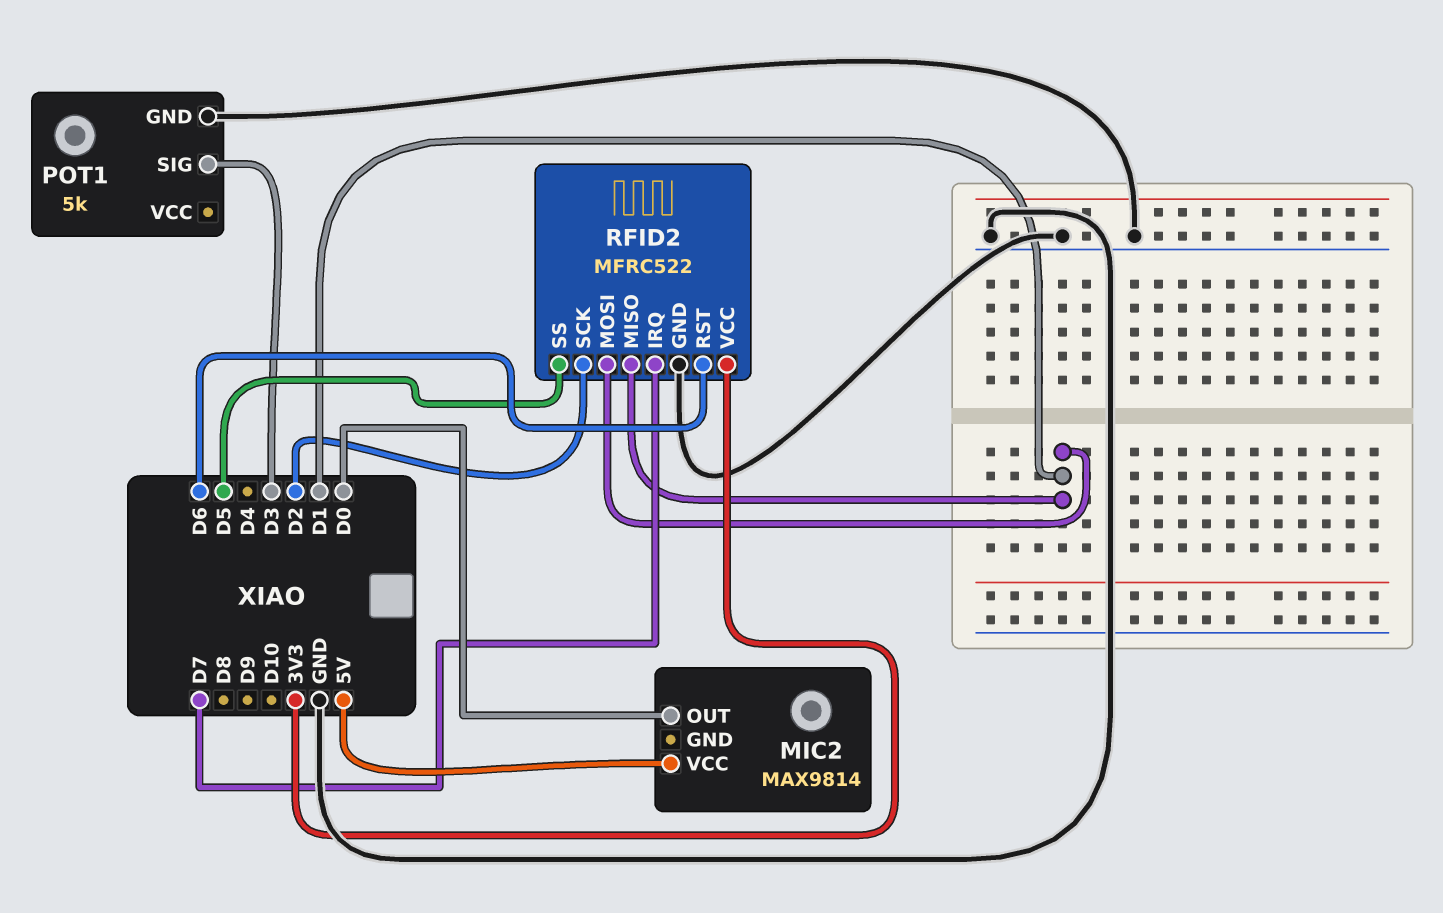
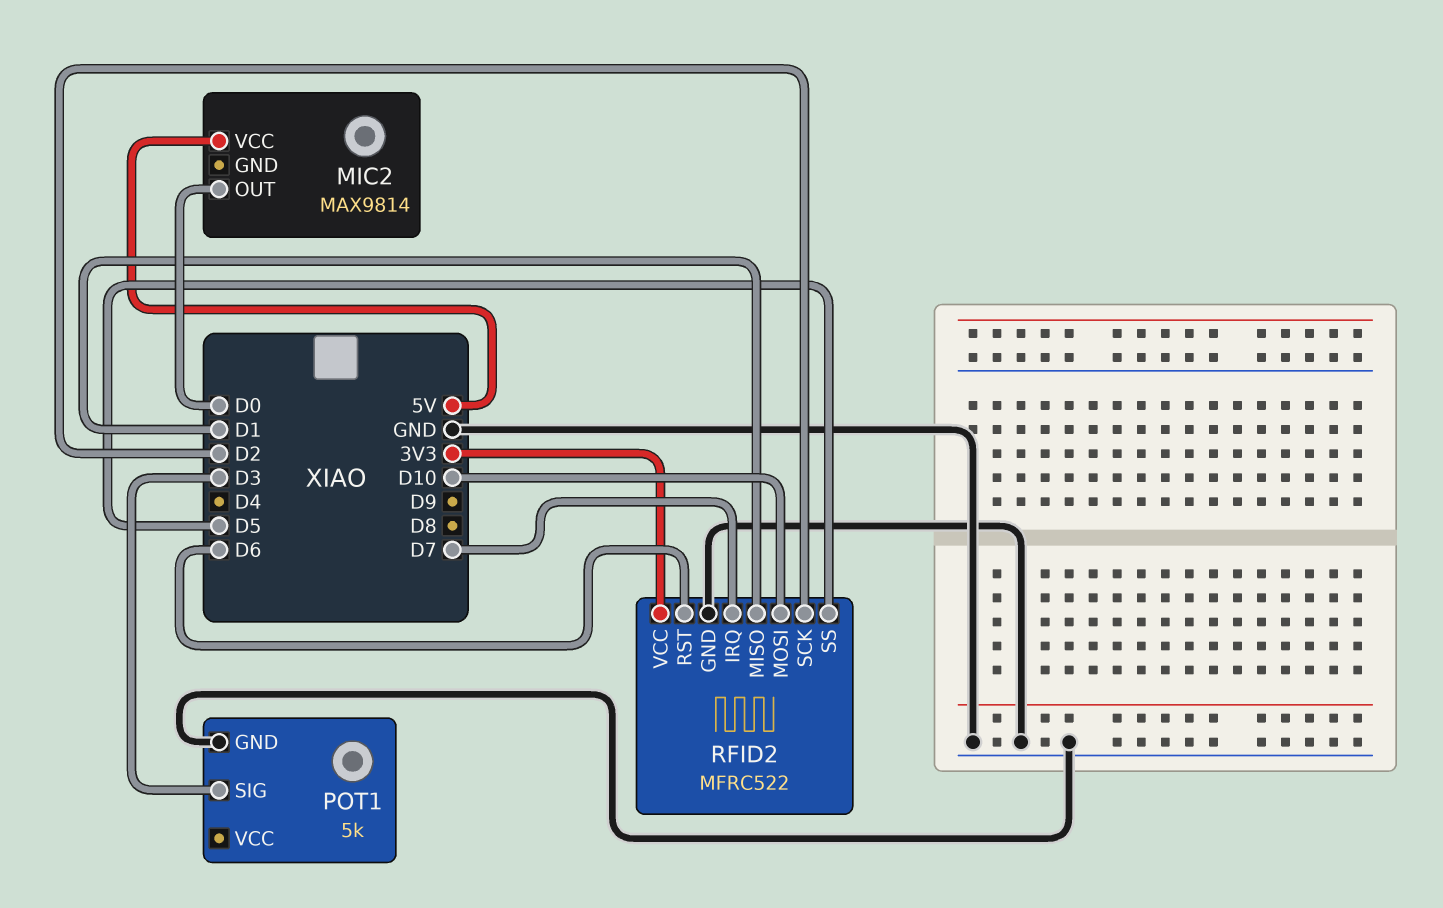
RFID2 pin MOSI: D1 -> D10

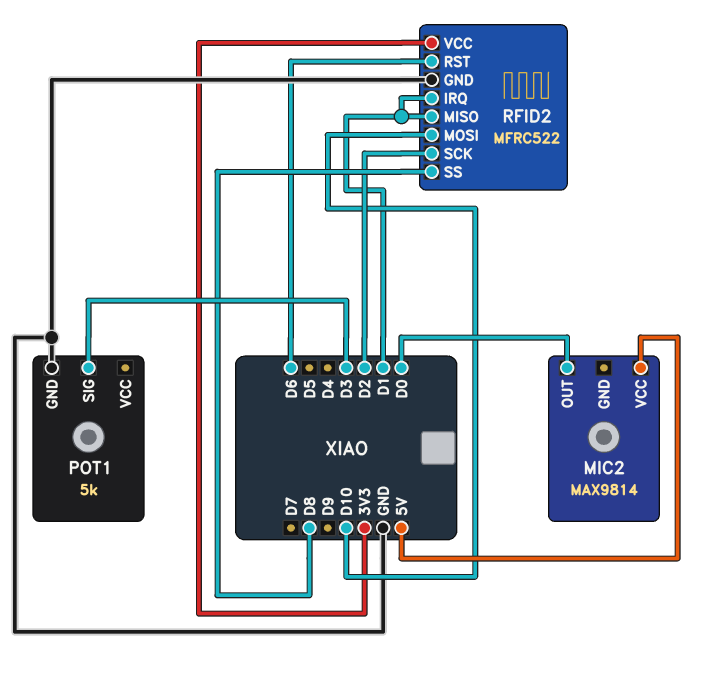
RFID2 pin IRQ: D7 -> D1
RFID2 pin SS: D5 -> D8

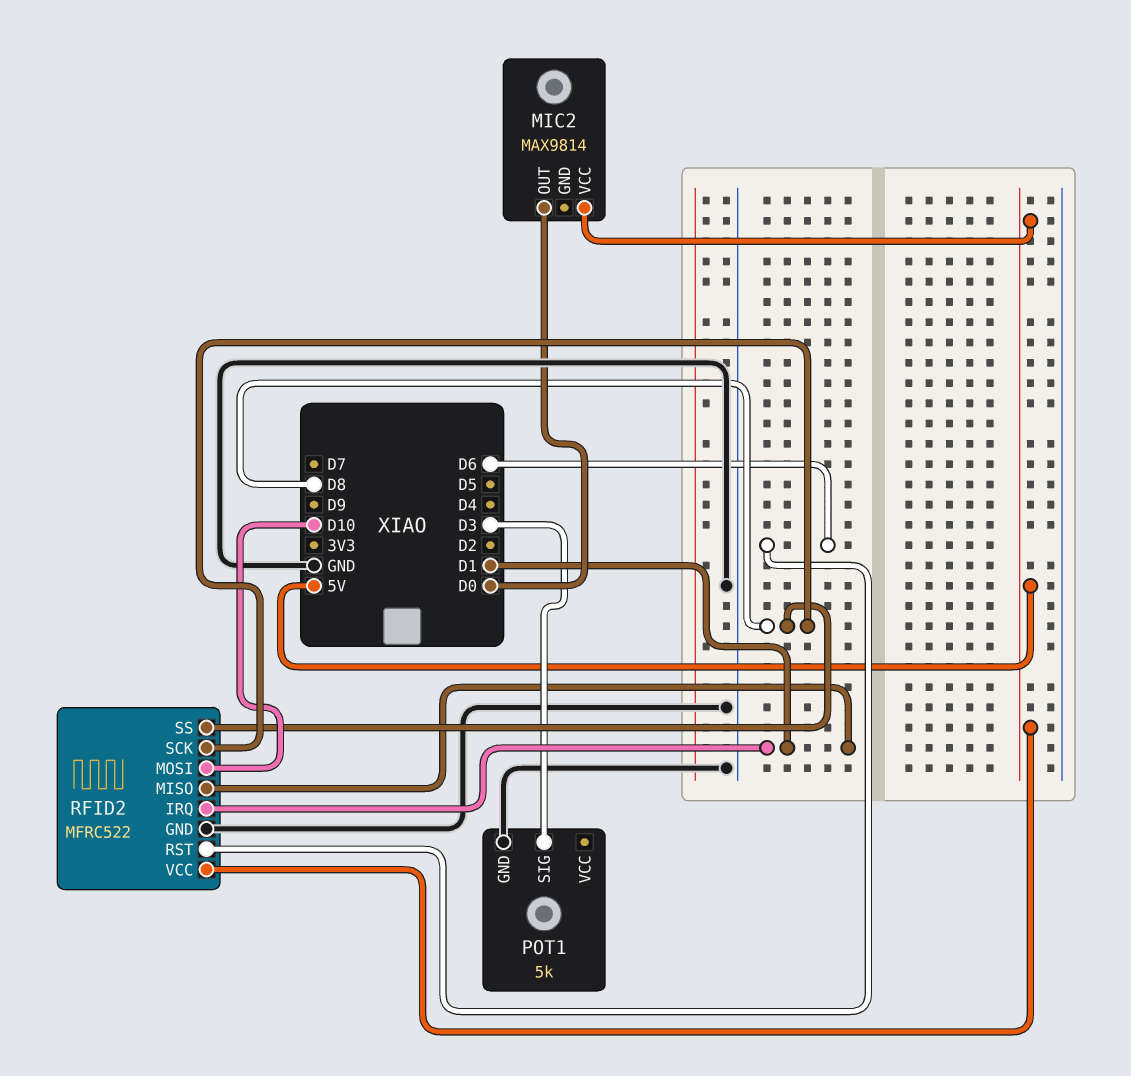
RFID2 pin SCK: D2 -> D8
RFID2 pin VCC: 3V3 -> 5V

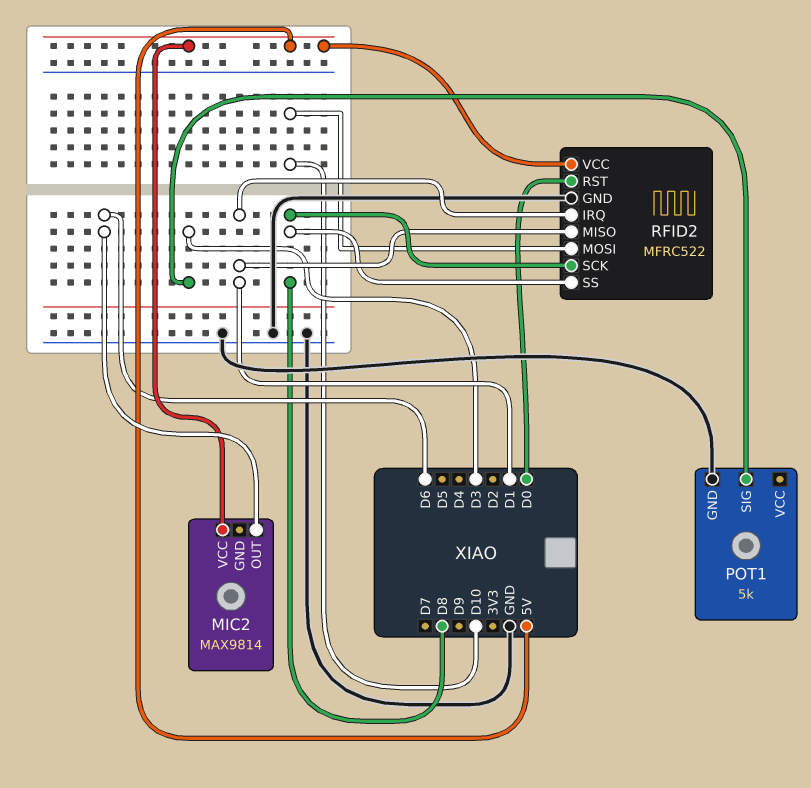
MIC2 pin OUT: D0 -> D6
RFID2 pin RST: D6 -> D0

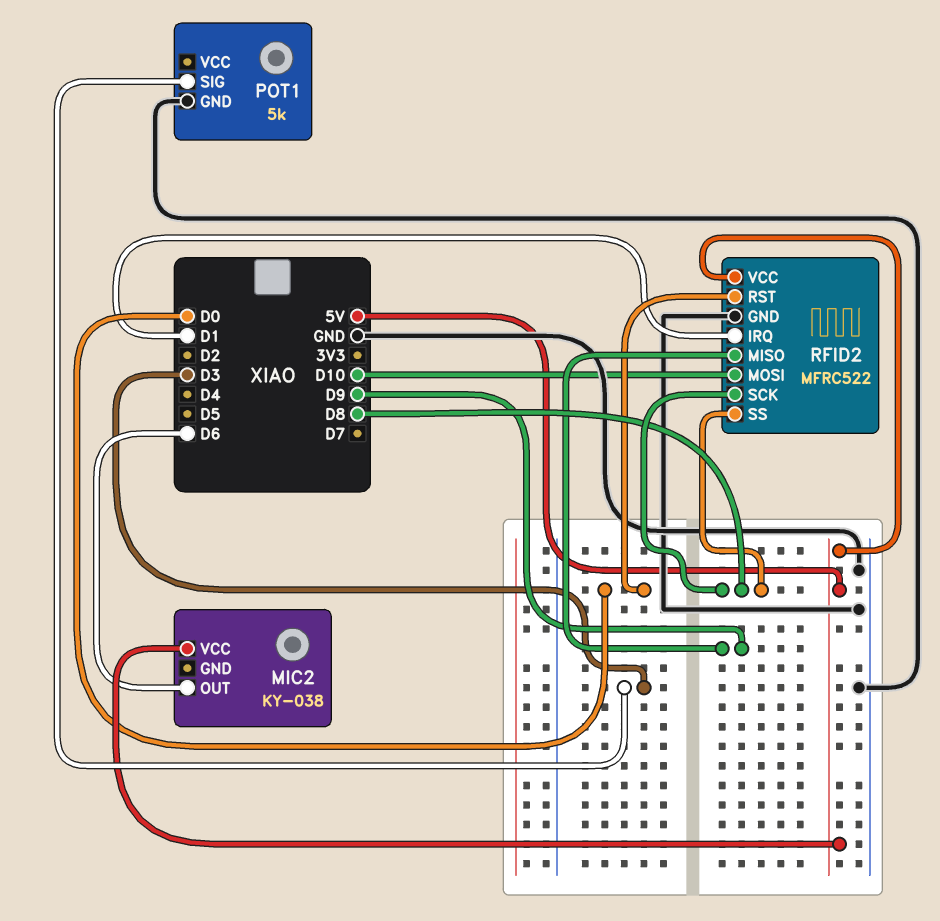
MIC2: MAX9814 -> KY-038
RFID2 pin MISO: D1 -> D9

